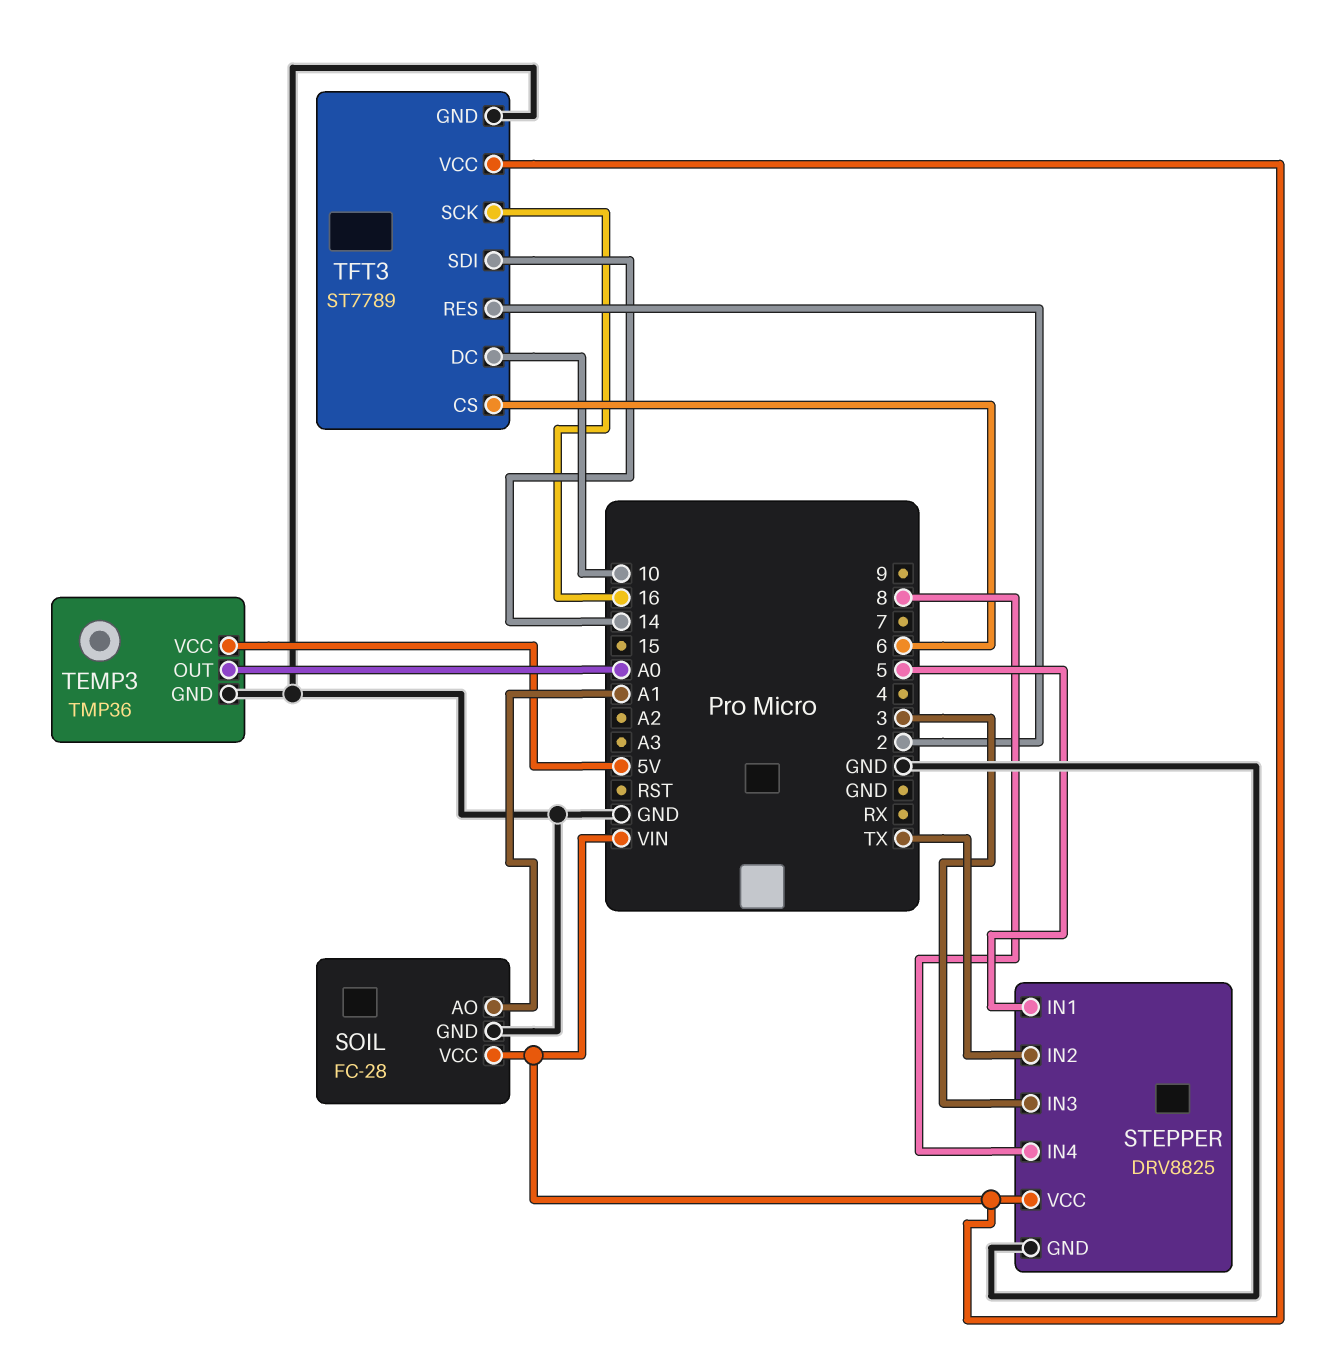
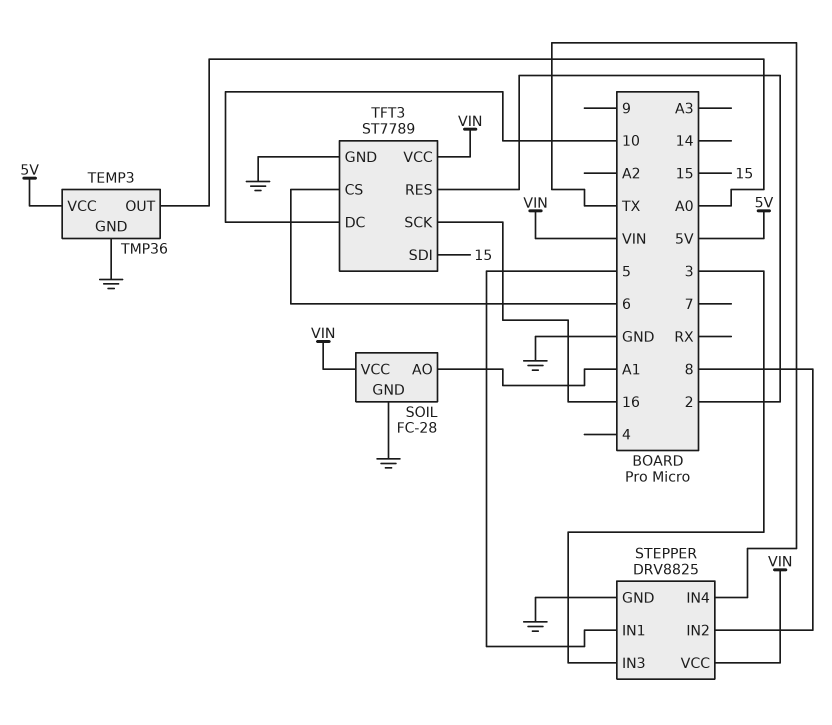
STEPPER pin IN2: TX -> 8
STEPPER pin IN4: 8 -> TX
TFT3 pin SDI: 14 -> 15

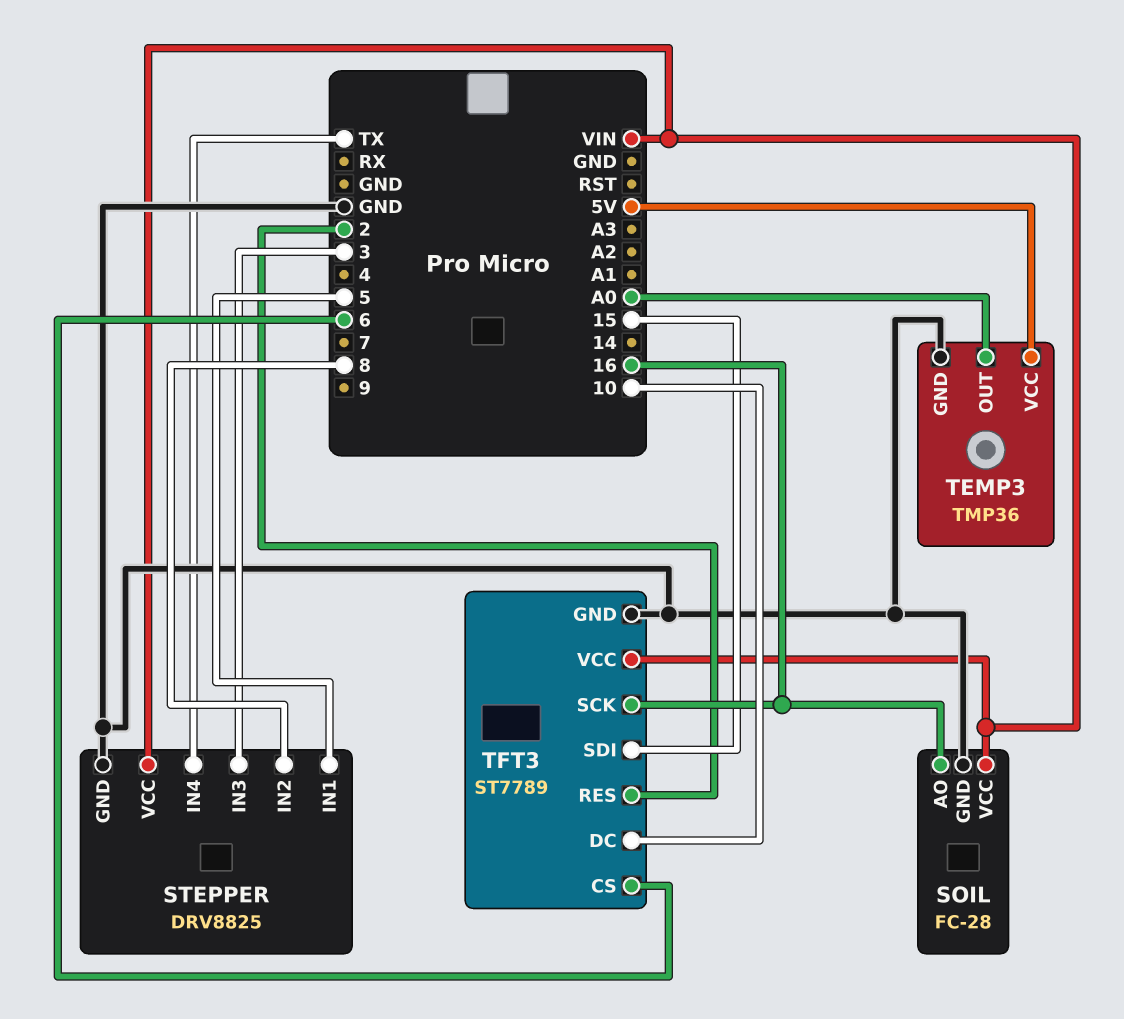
SOIL pin AO: A1 -> 16

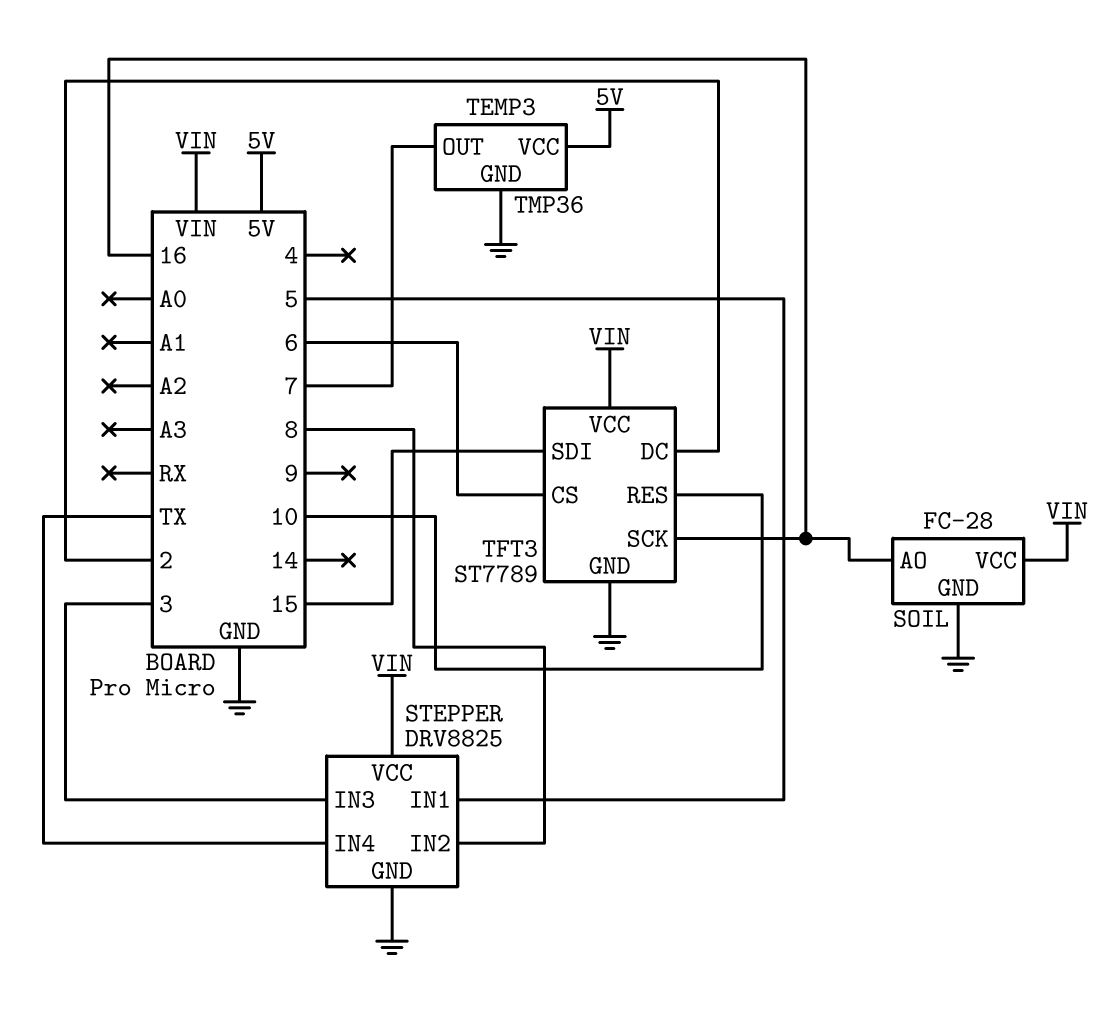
TEMP3 pin OUT: A0 -> 7
TFT3 pin DC: 10 -> 2
TFT3 pin RES: 2 -> 10

